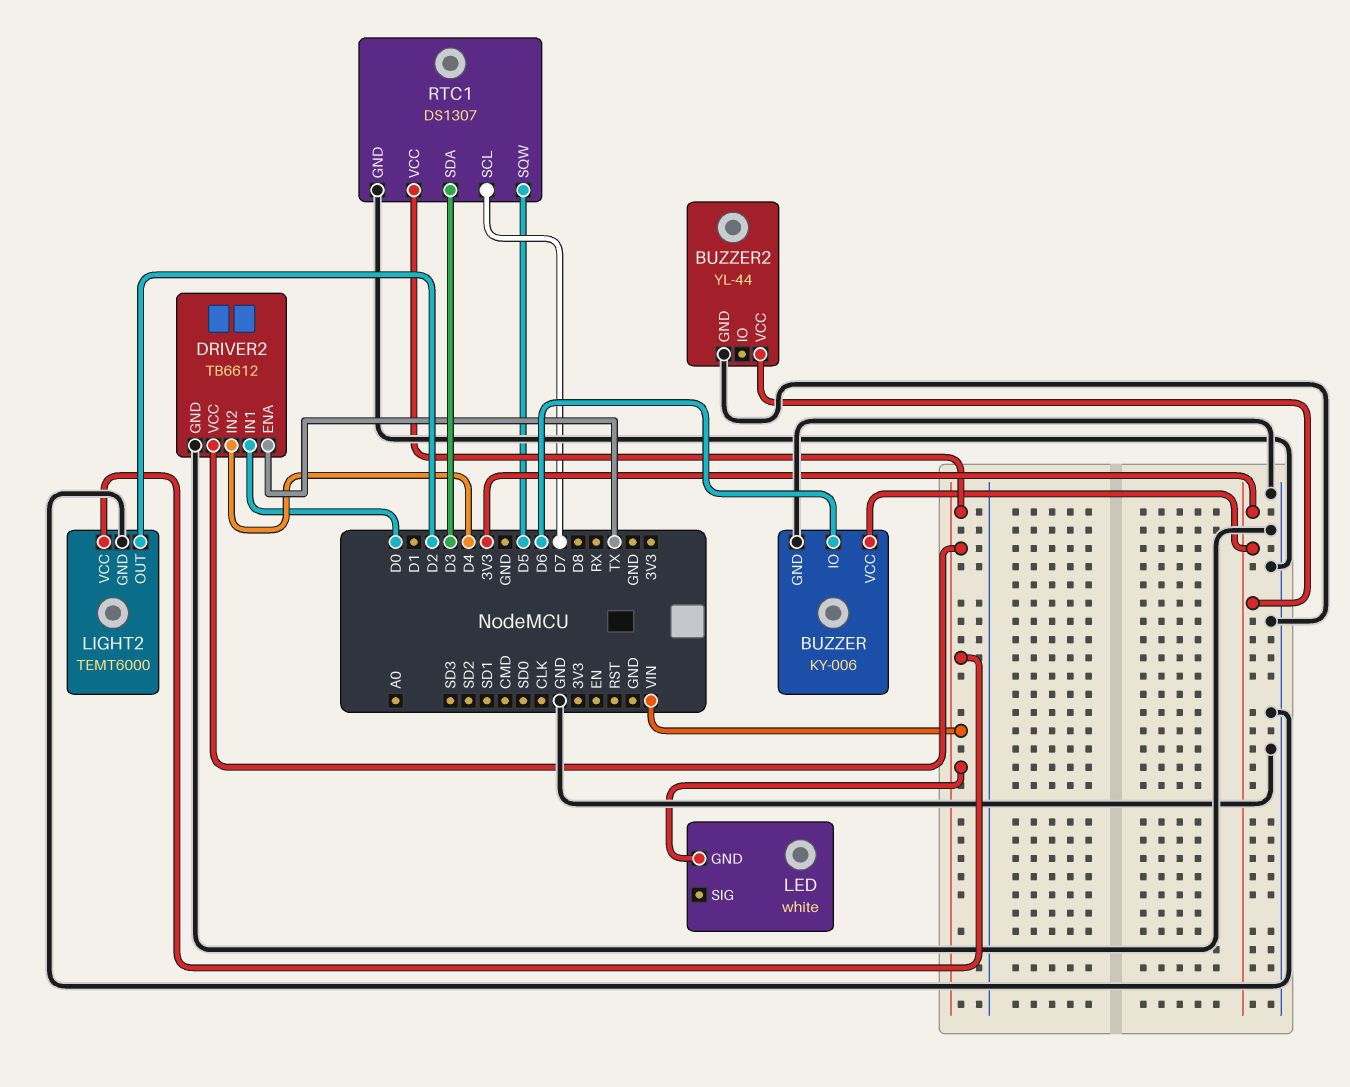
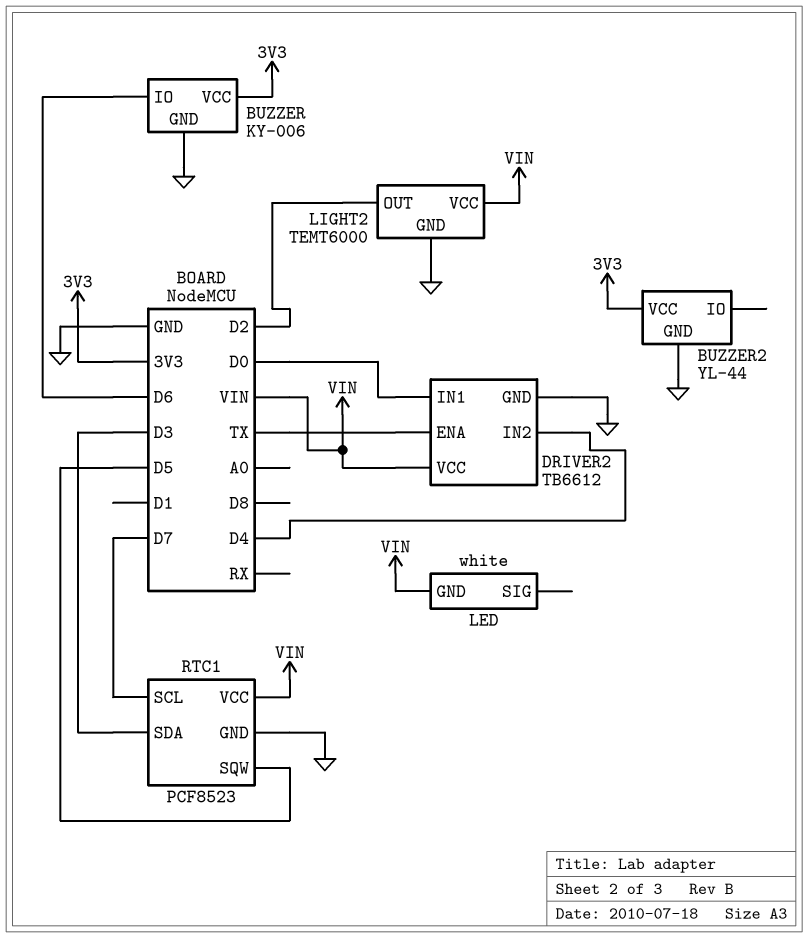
RTC1: DS1307 -> PCF8523

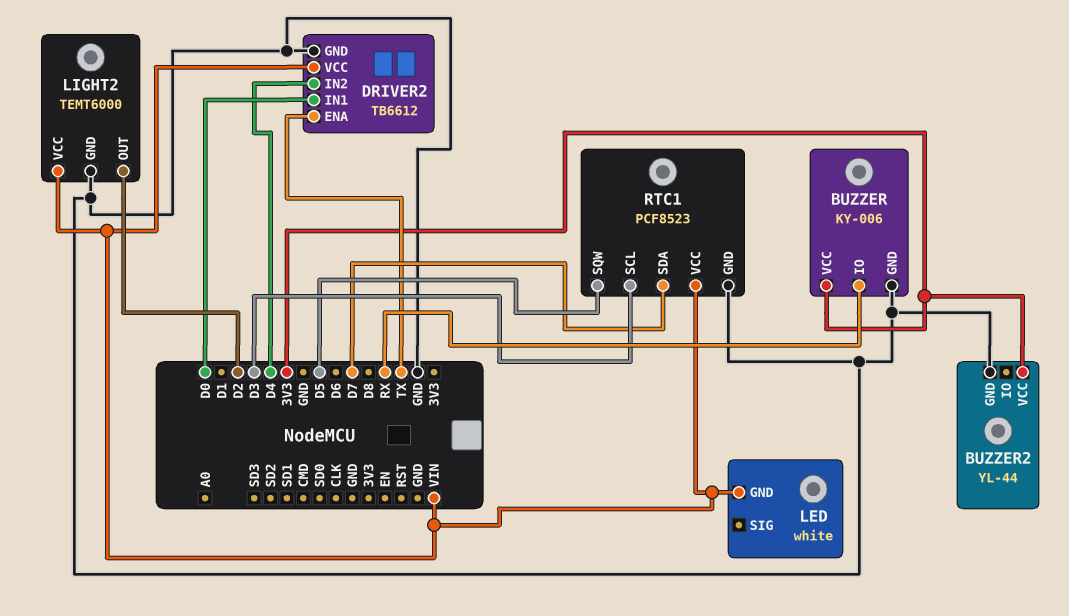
BUZZER pin IO: D6 -> RX
RTC1 pin SCL: D7 -> D3
RTC1 pin SDA: D3 -> D7

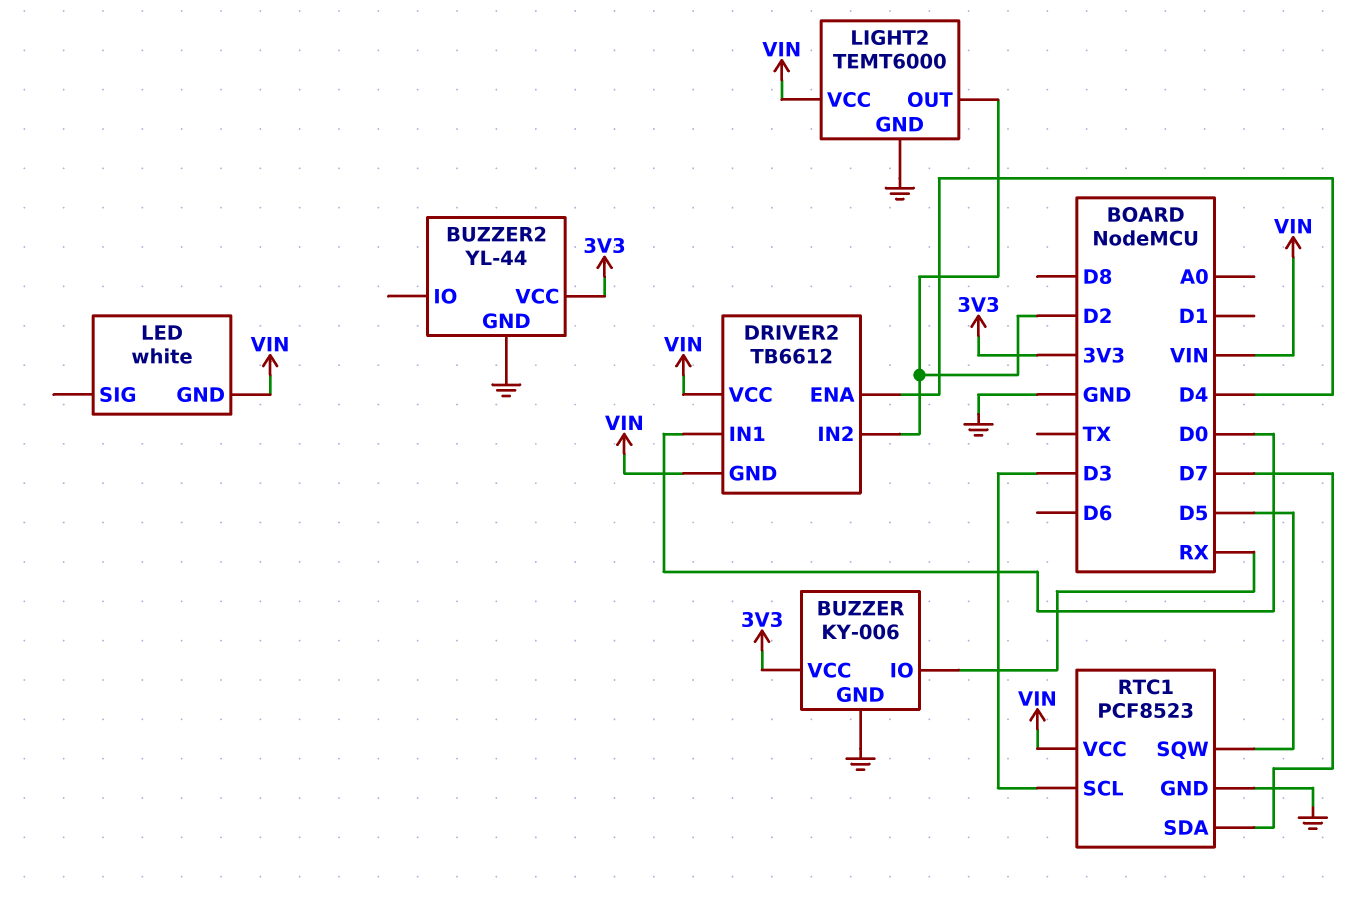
DRIVER2 pin ENA: TX -> D4
DRIVER2 pin GND: GND -> VIN
DRIVER2 pin IN2: D4 -> D2

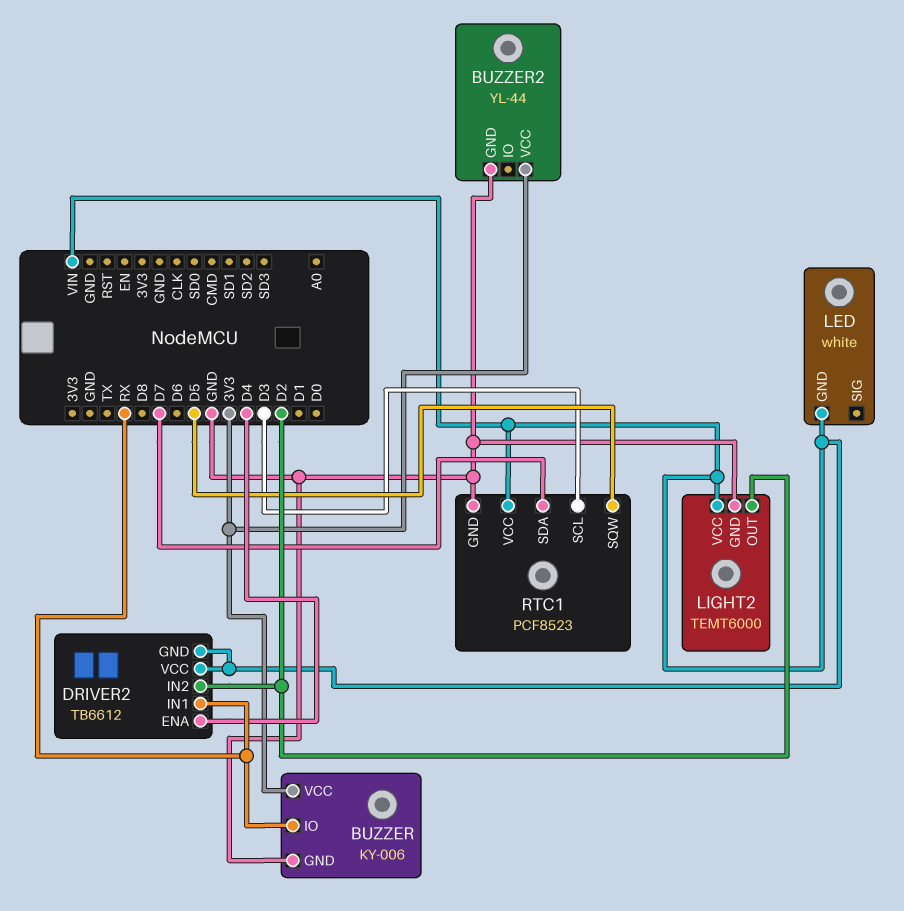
DRIVER2 pin IN1: D0 -> RX

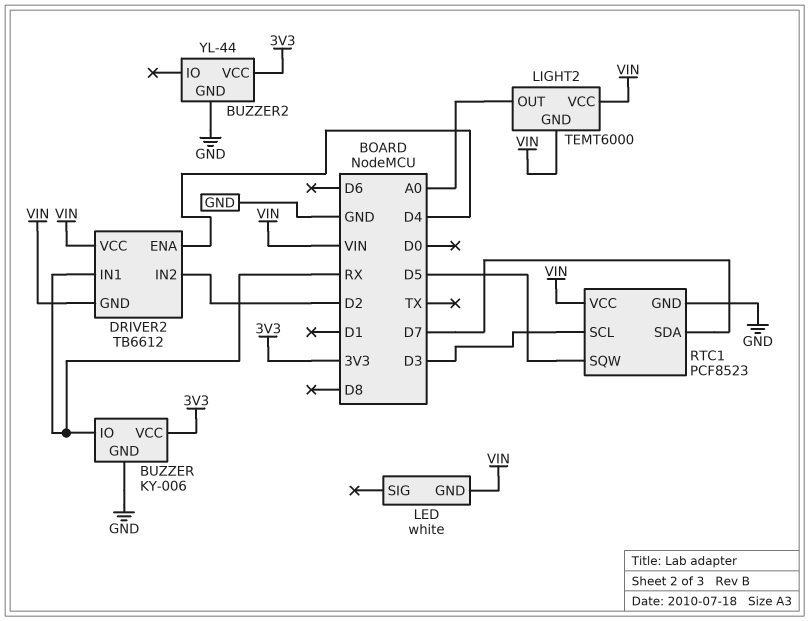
LIGHT2 pin GND: GND -> VIN
LIGHT2 pin OUT: D2 -> A0

